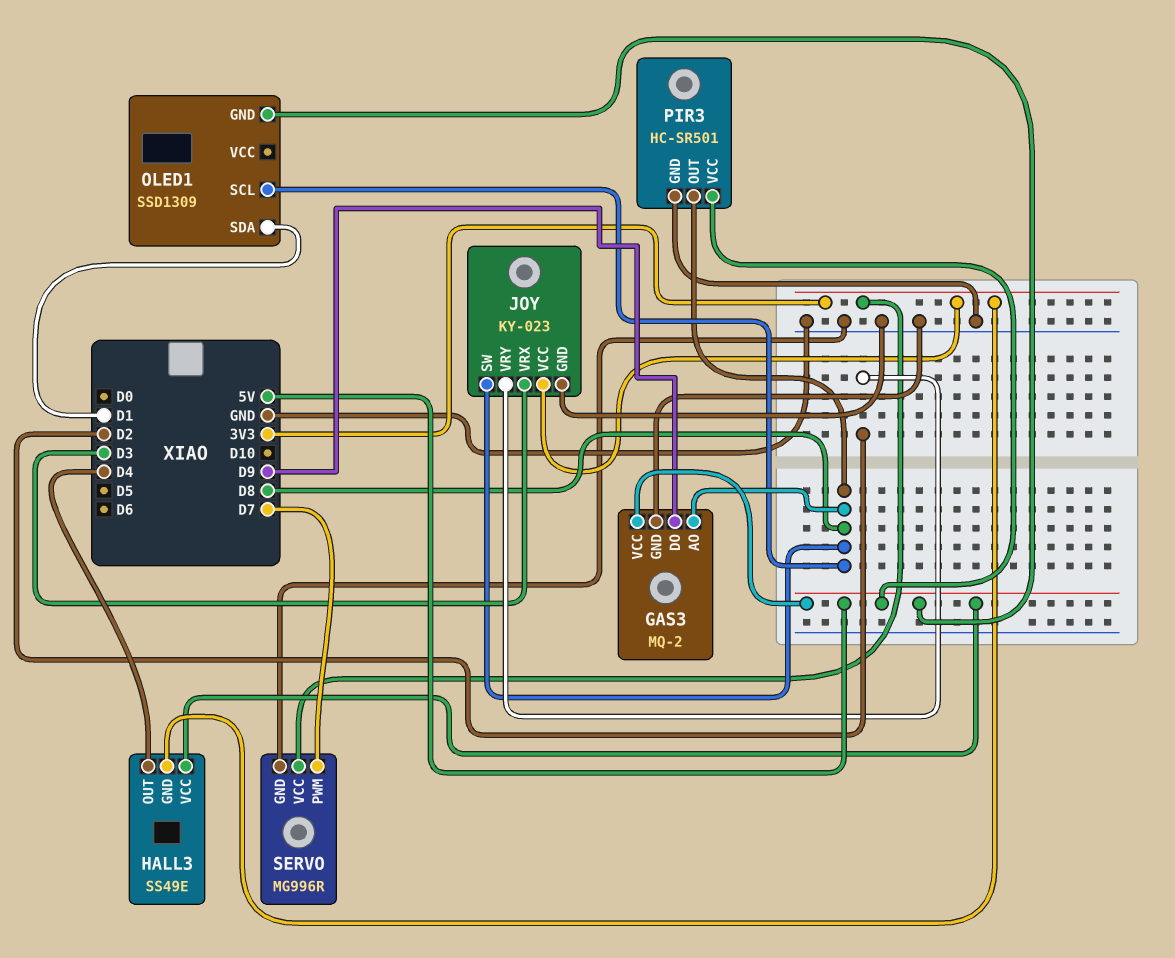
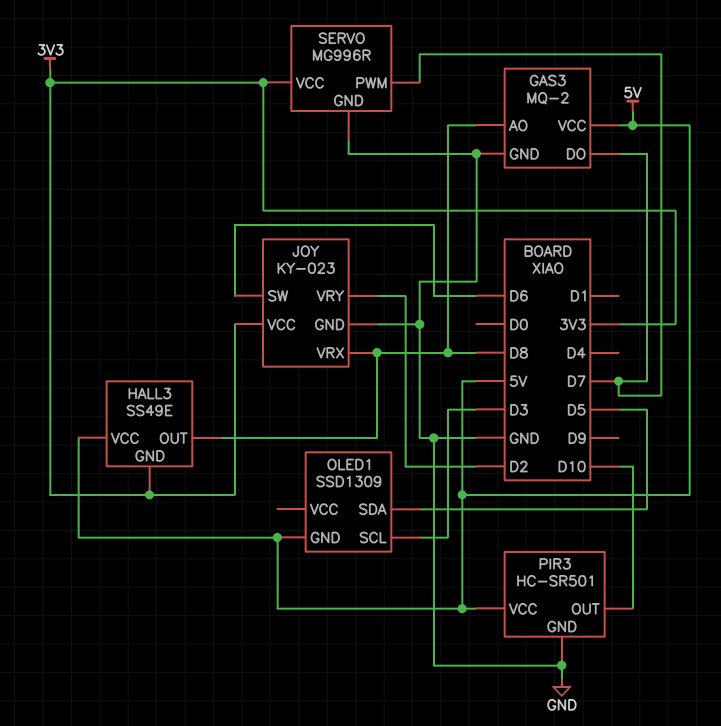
GAS3 pin DO: D9 -> D7
HALL3 pin OUT: D4 -> D8
JOY pin SW: D8 -> D6
JOY pin VRX: D3 -> D8
OLED1 pin SCL: D8 -> D3
OLED1 pin SDA: D1 -> D5
PIR3 pin OUT: D8 -> D10

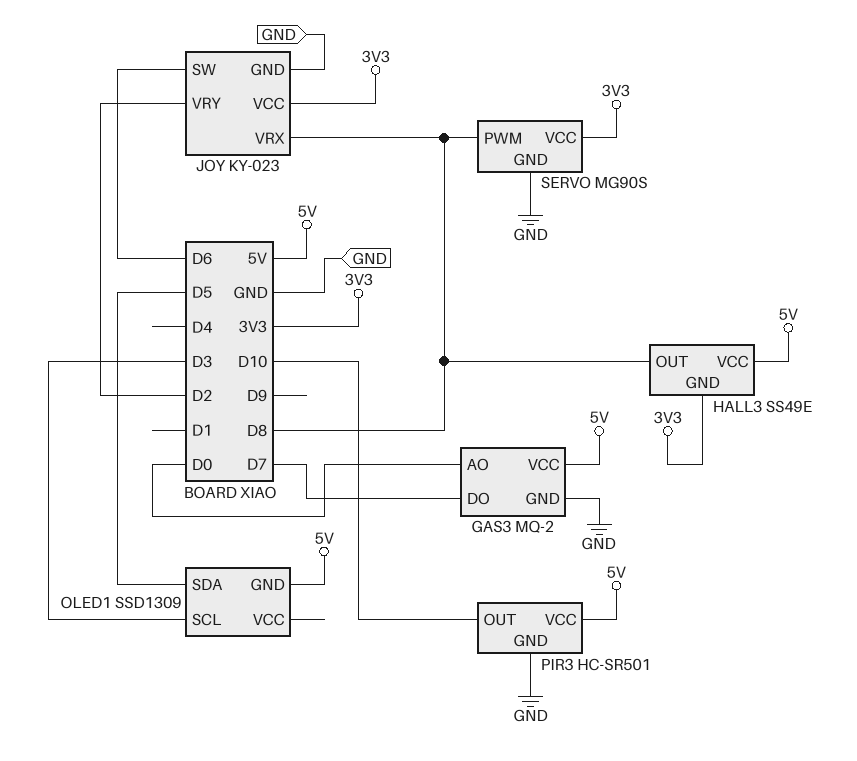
GAS3 pin AO: D8 -> D0
SERVO: MG996R -> MG90S
SERVO pin PWM: D7 -> D8

